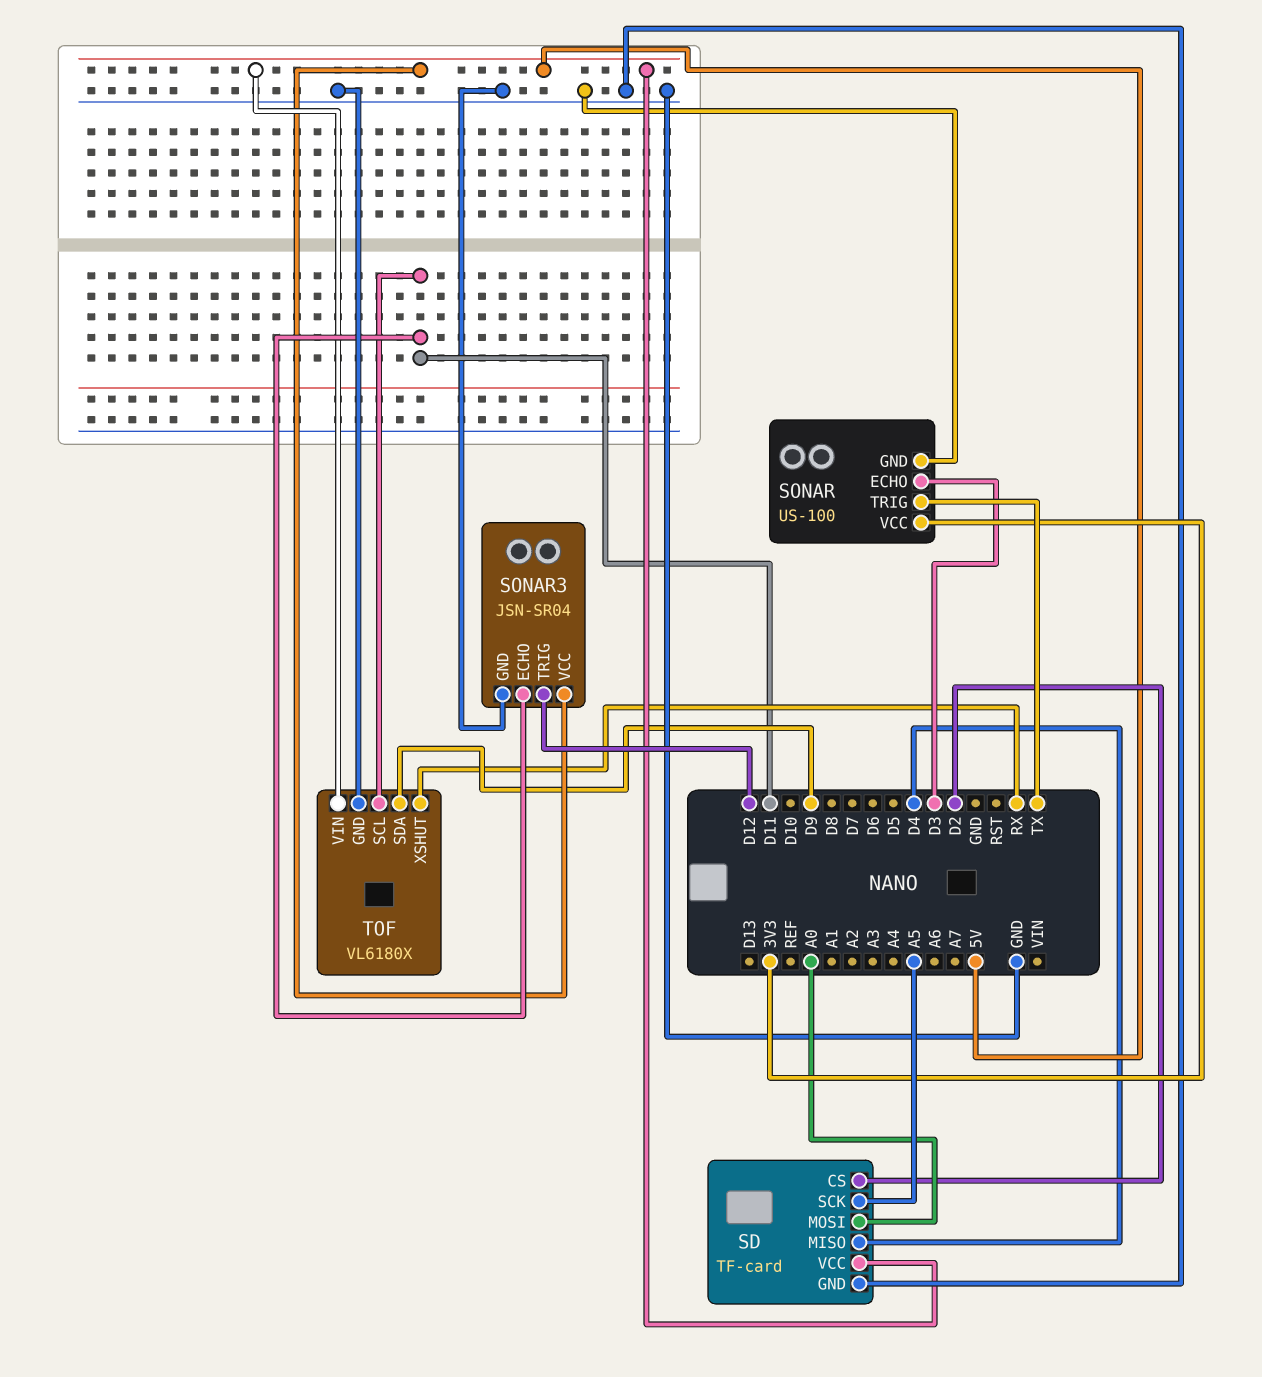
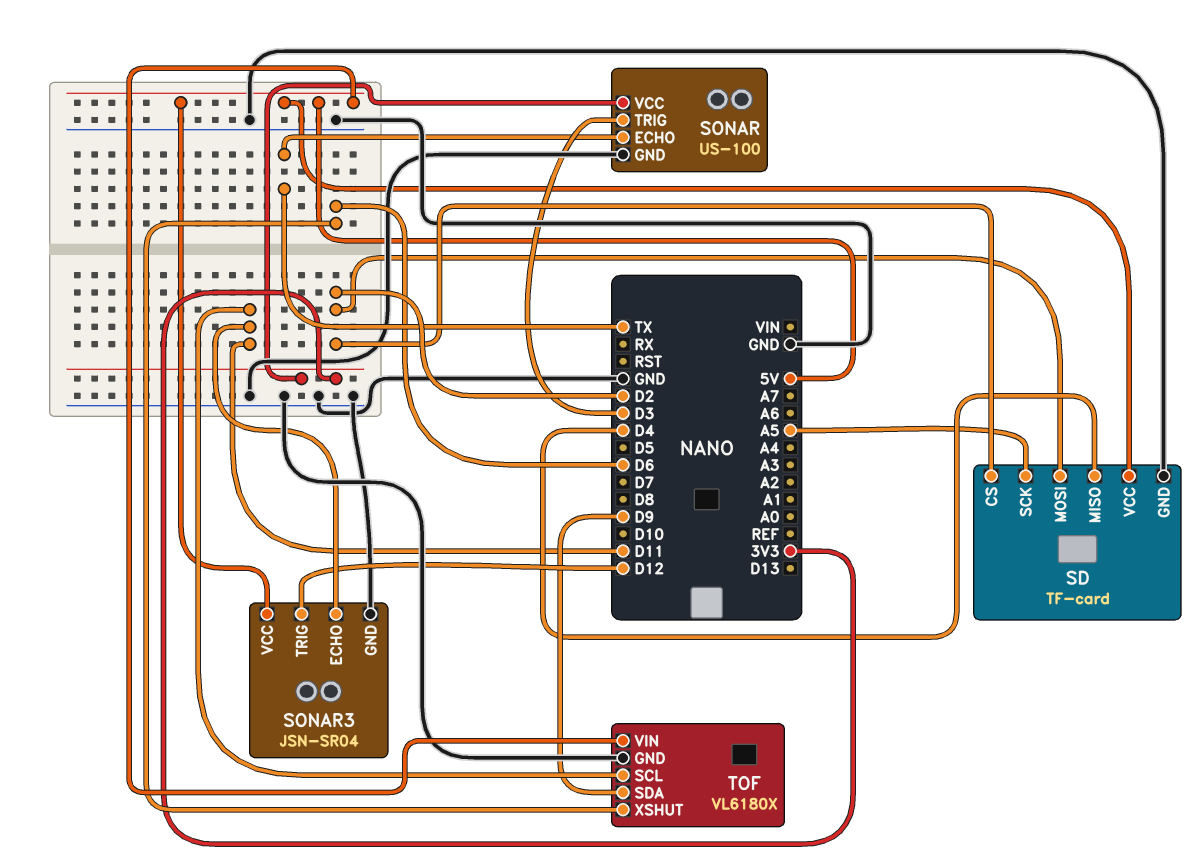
SD pin MOSI: A0 -> D2
SONAR pin ECHO: D3 -> TX
SONAR pin TRIG: TX -> D3
TOF pin XSHUT: RX -> D6

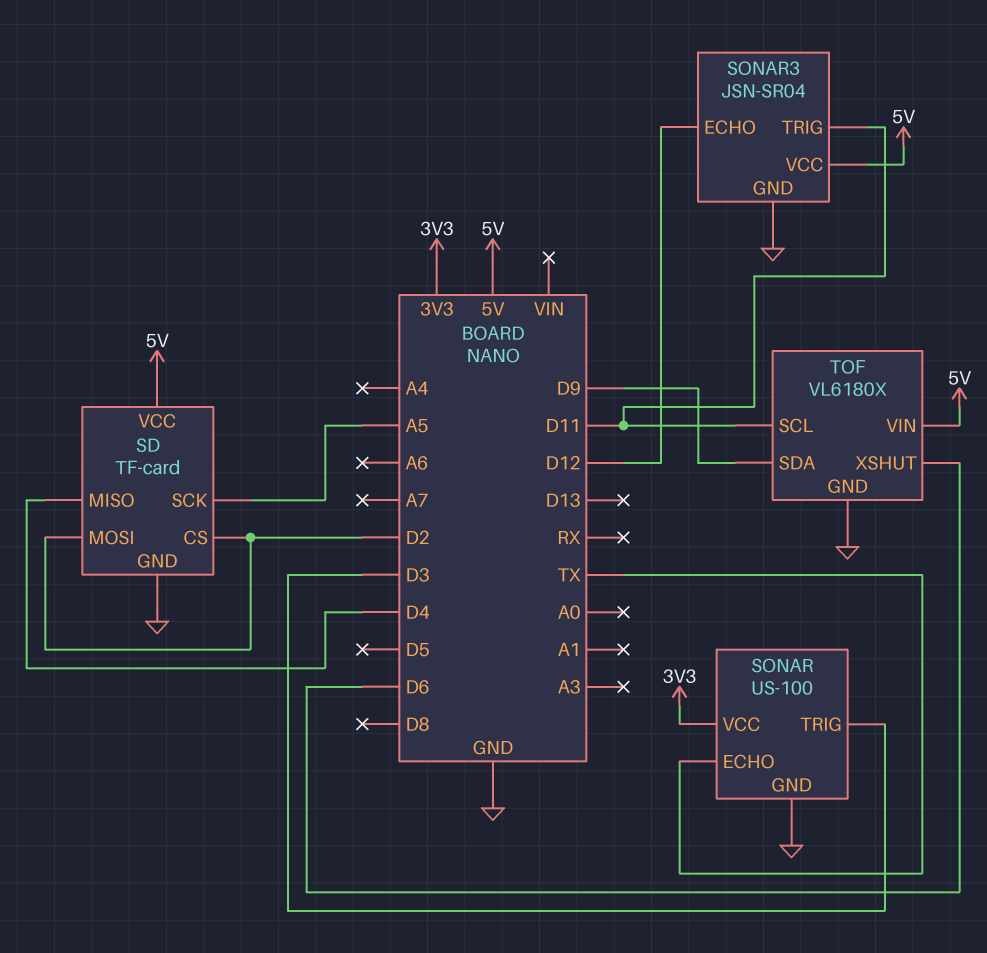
SONAR3 pin ECHO: D11 -> D12
SONAR3 pin TRIG: D12 -> D11

